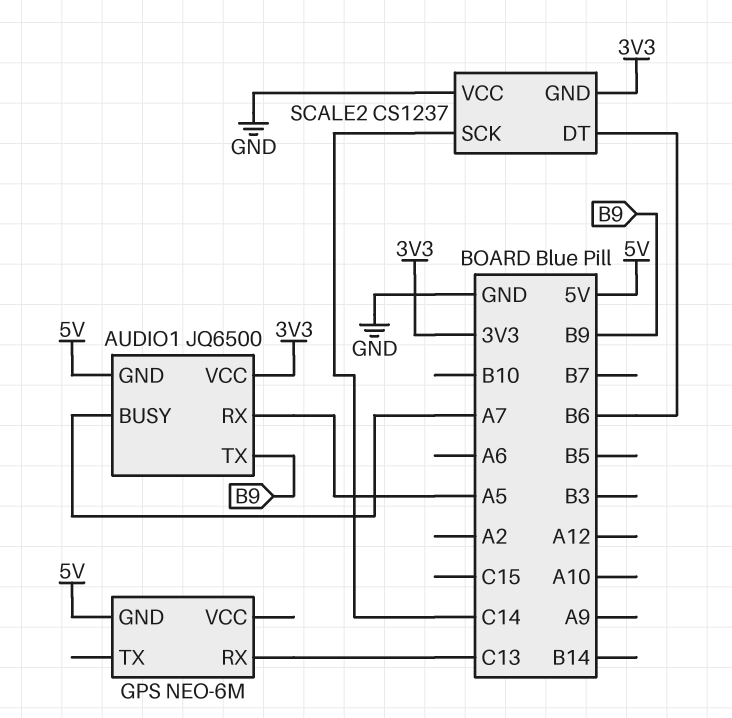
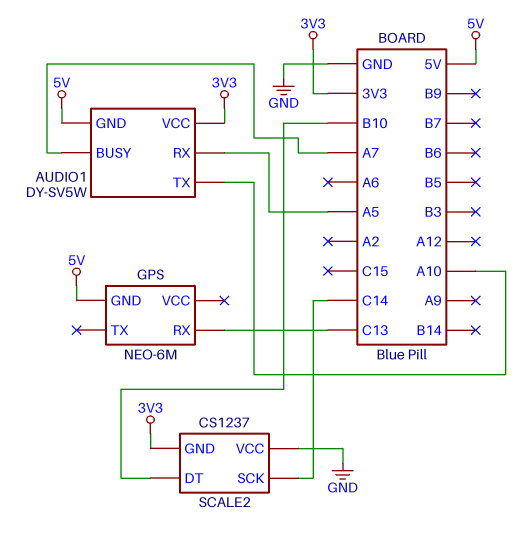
AUDIO1: JQ6500 -> DY-SV5W
AUDIO1 pin TX: B9 -> A10
SCALE2 pin DT: B6 -> B10

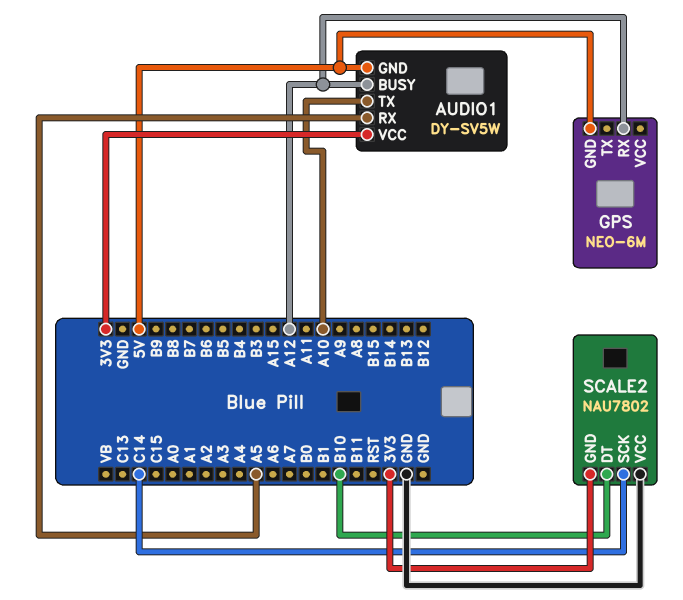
AUDIO1 pin BUSY: A7 -> A12
GPS pin RX: C13 -> A12
SCALE2: CS1237 -> NAU7802

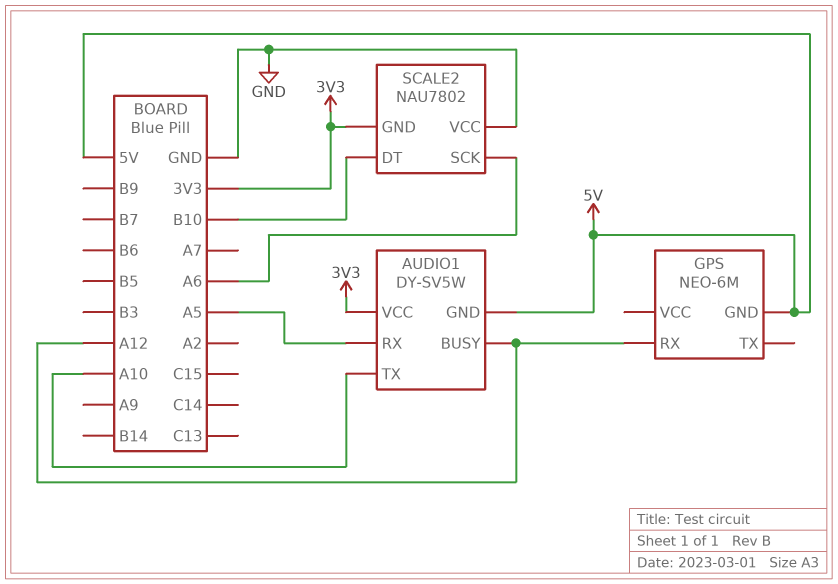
SCALE2 pin SCK: C14 -> A6

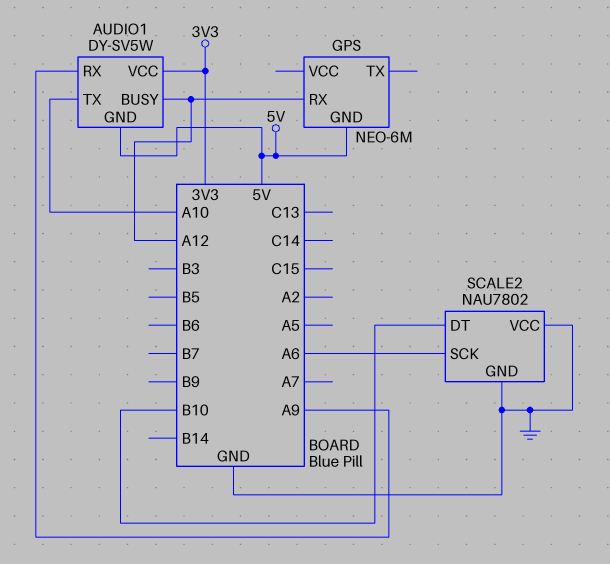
AUDIO1 pin RX: A5 -> A9
SCALE2 pin GND: 3V3 -> GND

